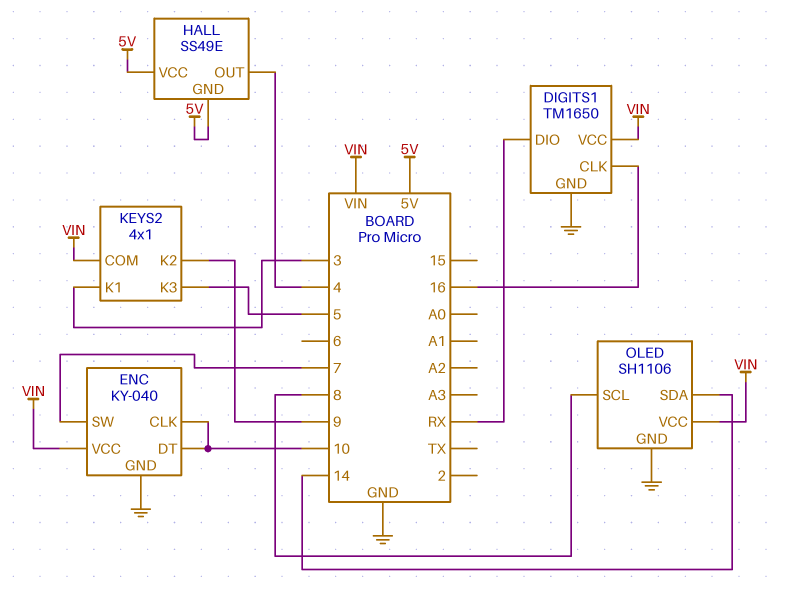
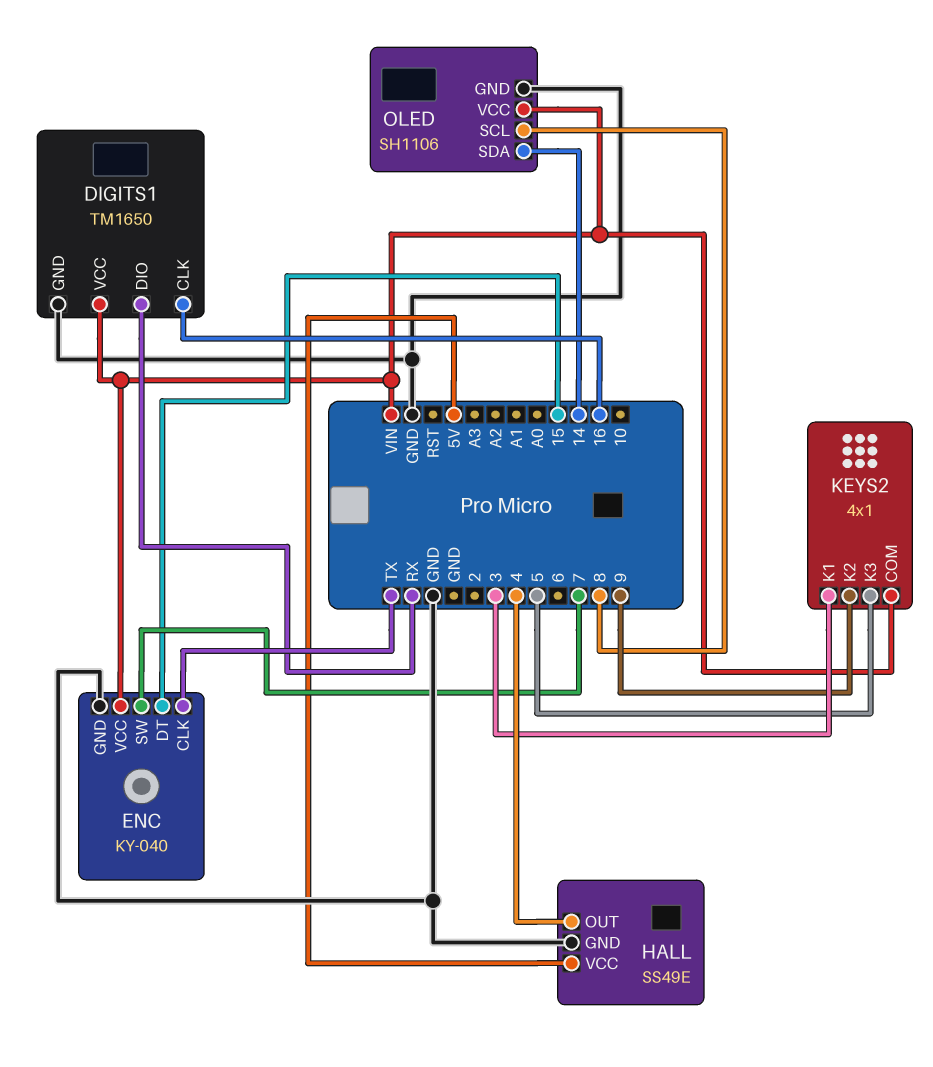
ENC pin CLK: 10 -> TX
ENC pin DT: 10 -> 15
HALL pin GND: 5V -> GND

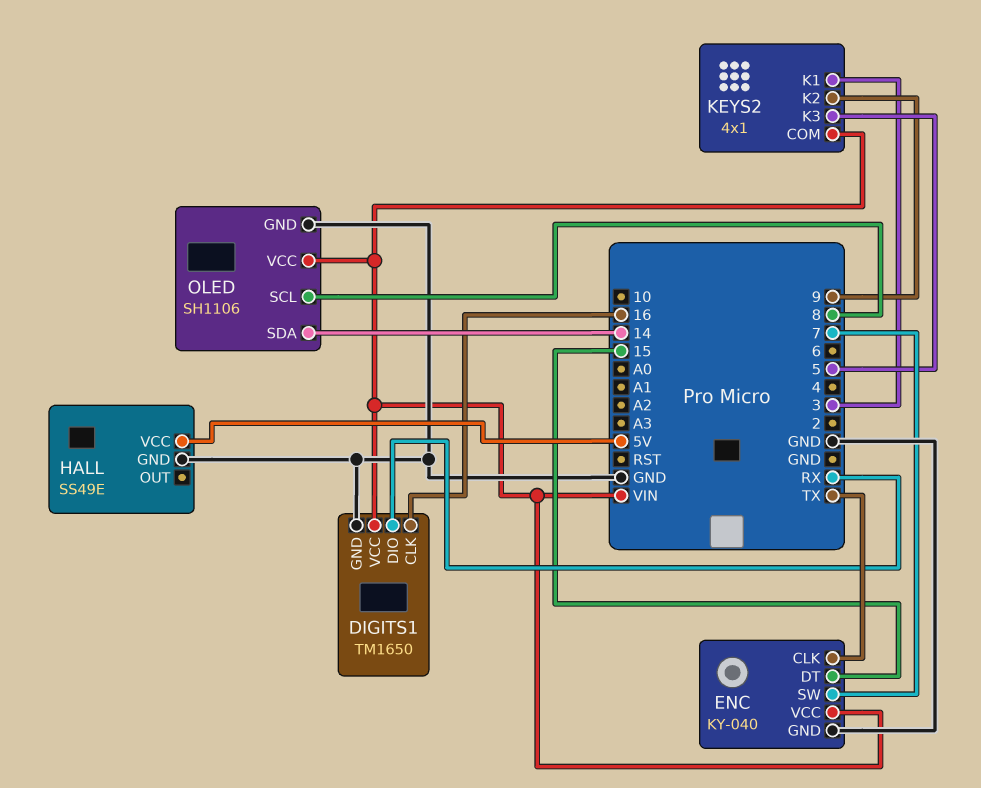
HALL pin OUT: 4 -> none

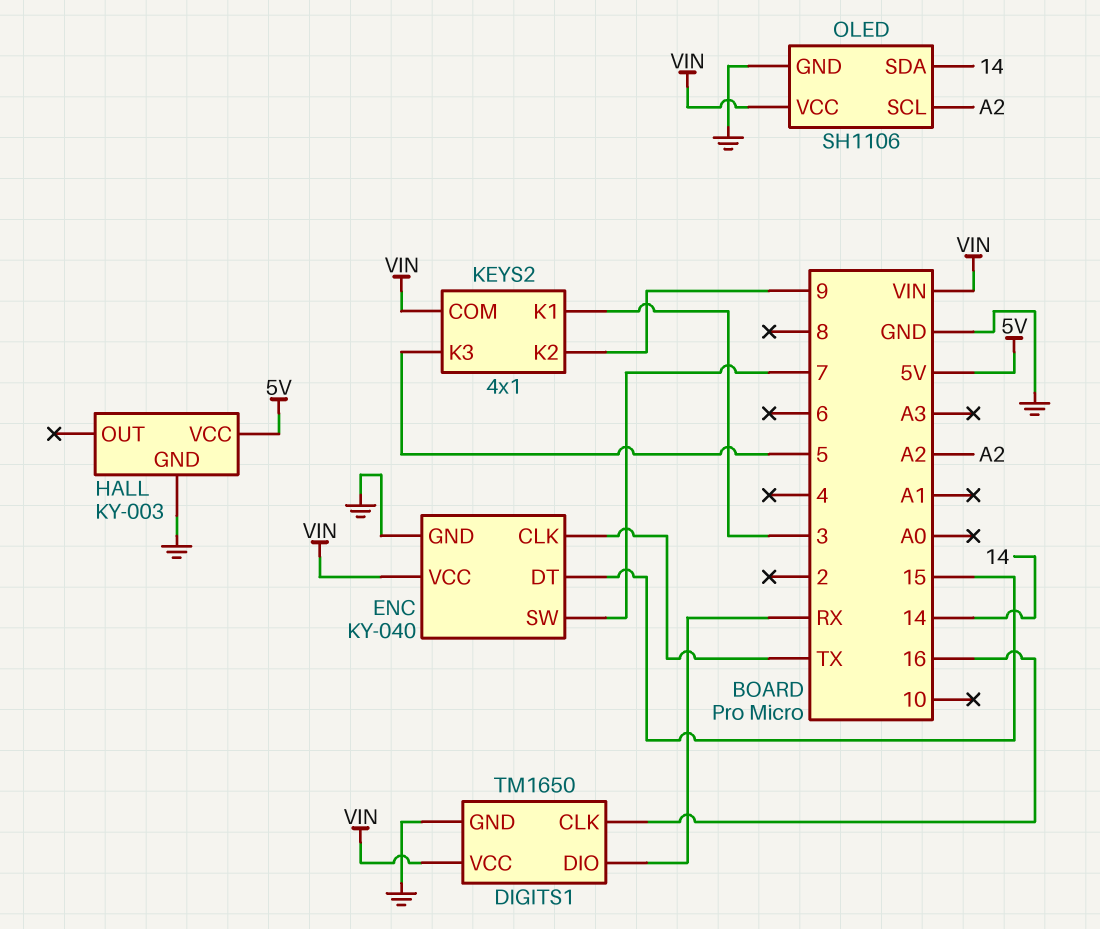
HALL: SS49E -> KY-003
OLED pin SCL: 8 -> A2

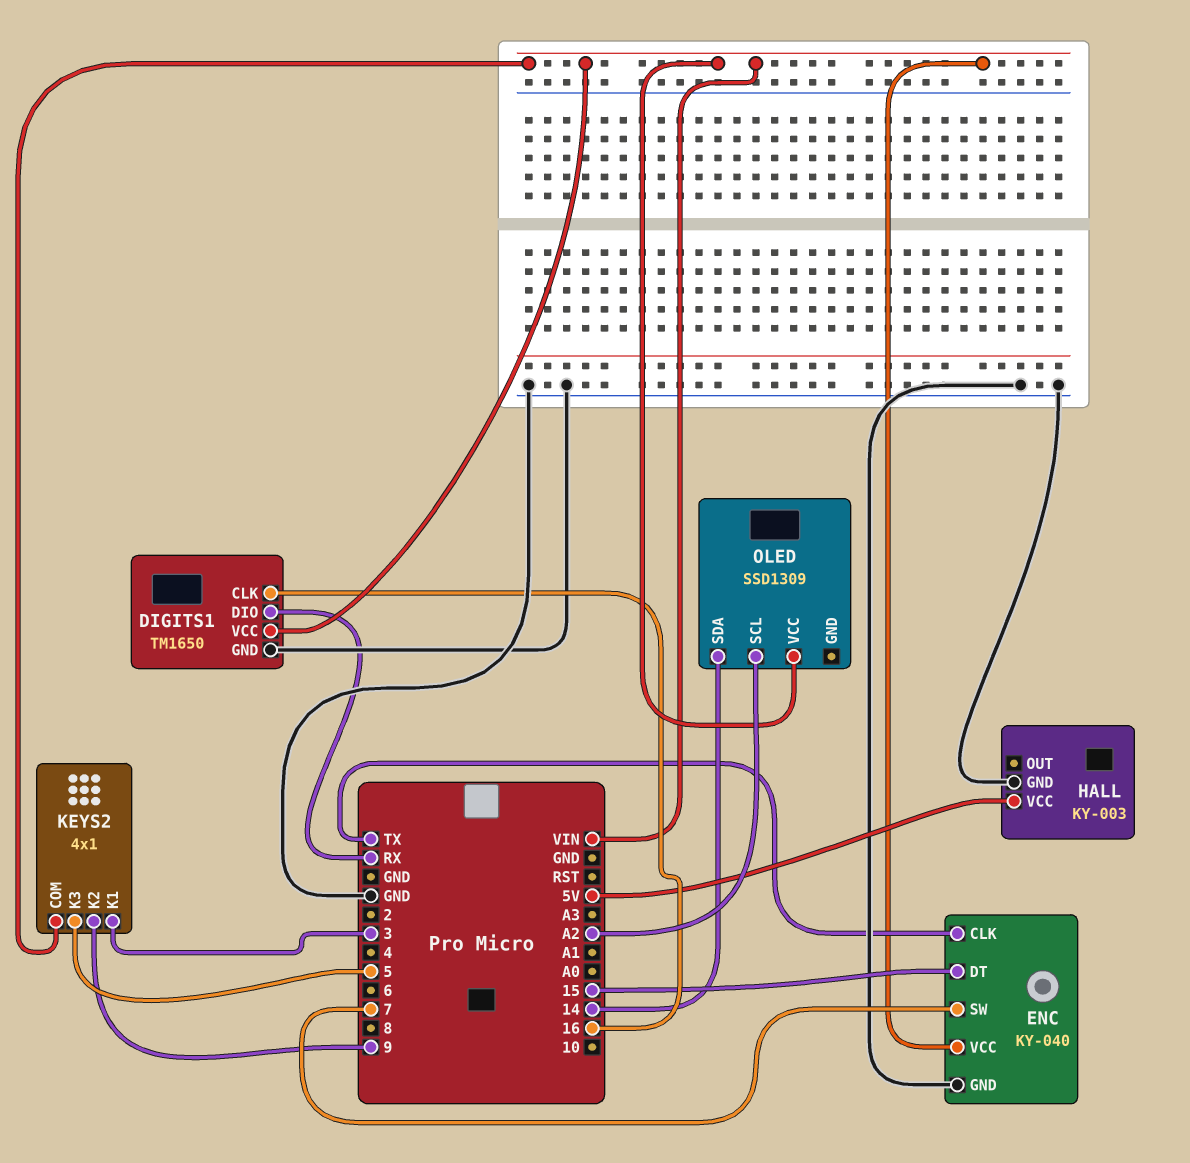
OLED: SH1106 -> SSD1309
OLED pin GND: GND -> none

